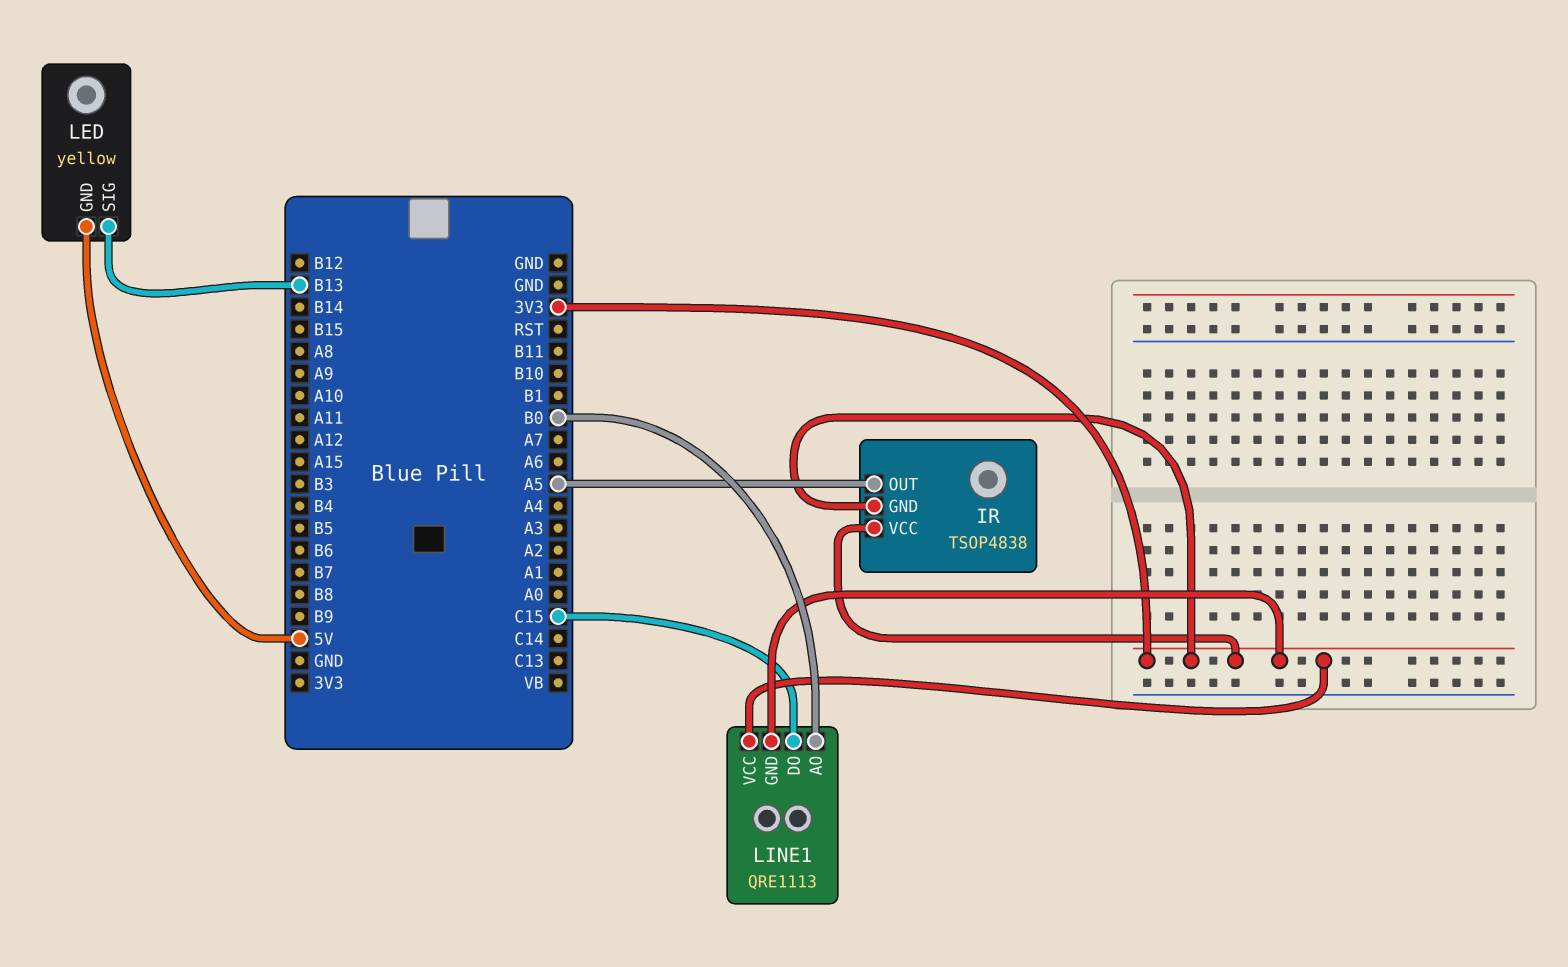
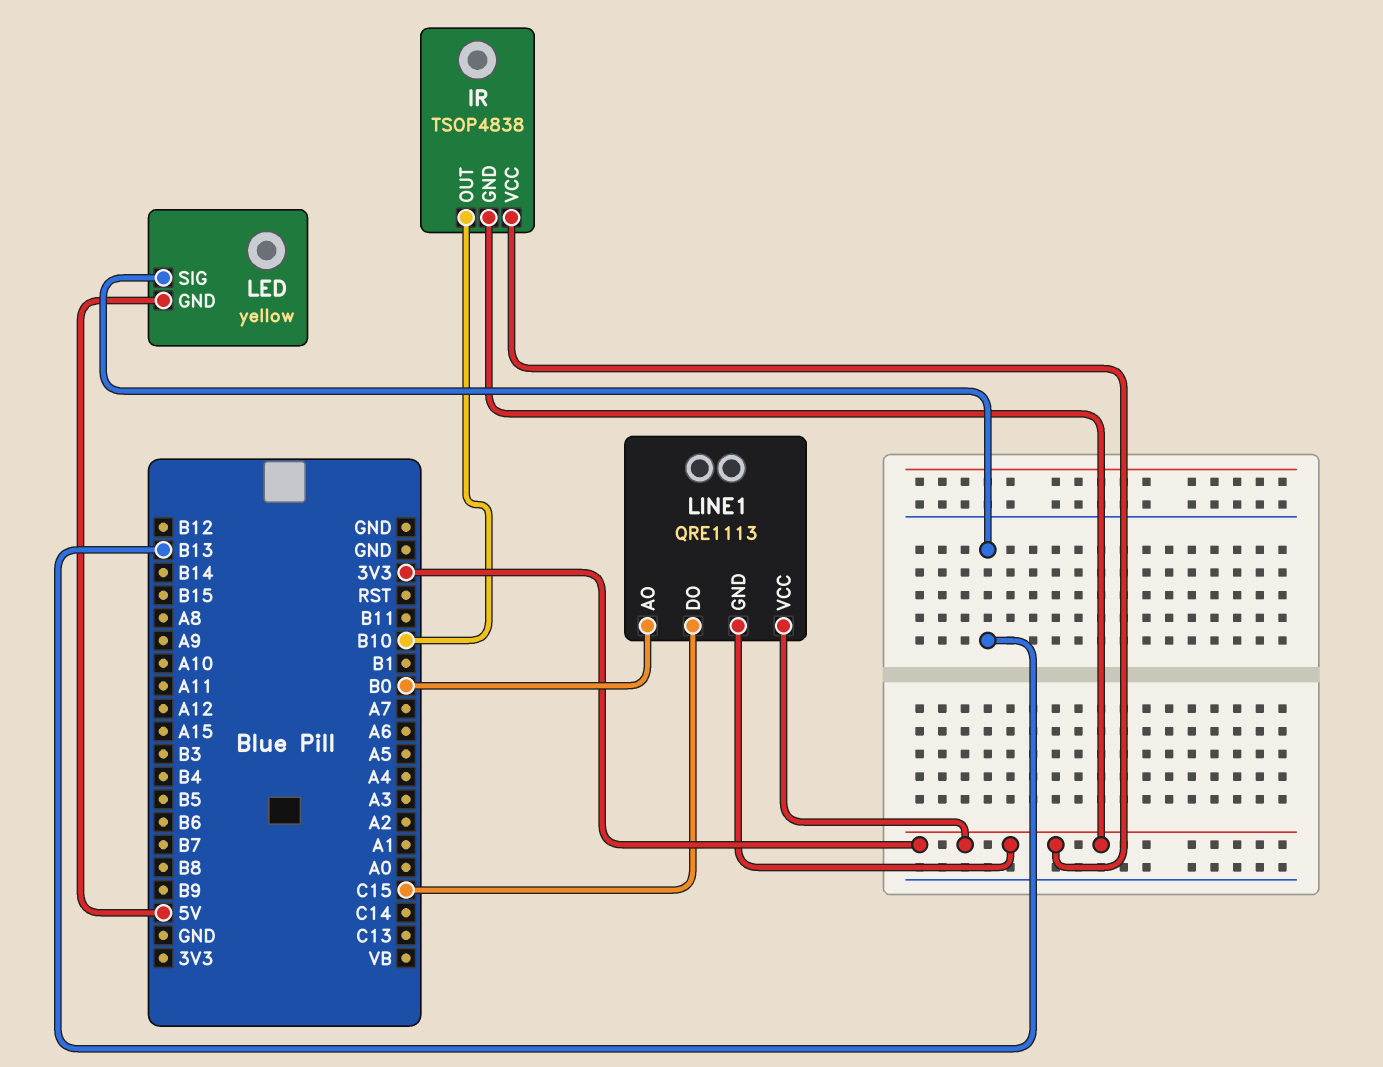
IR pin OUT: A5 -> B10

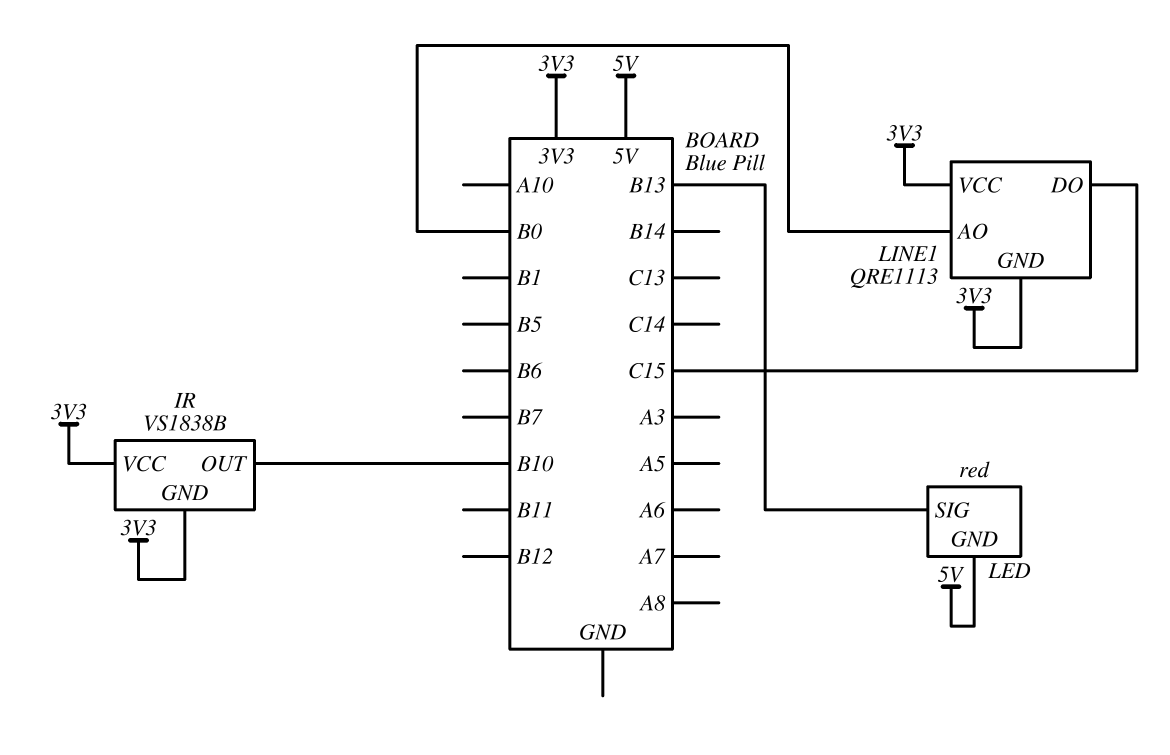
IR: TSOP4838 -> VS1838B
LED: yellow -> red

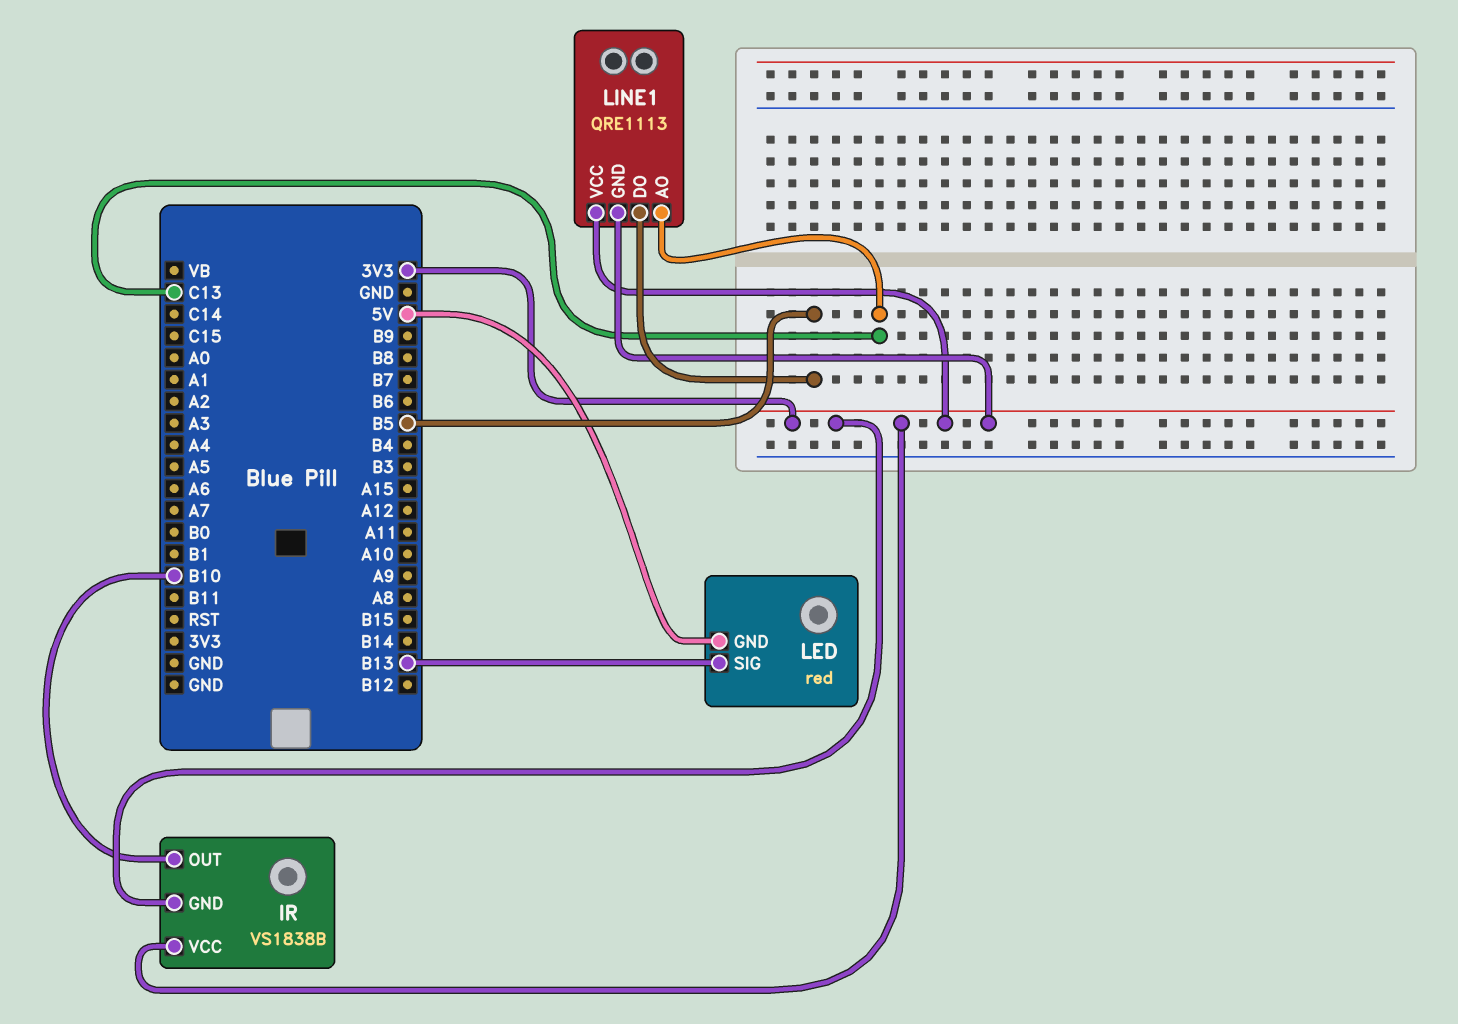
LINE1 pin AO: B0 -> C13
LINE1 pin DO: C15 -> B5

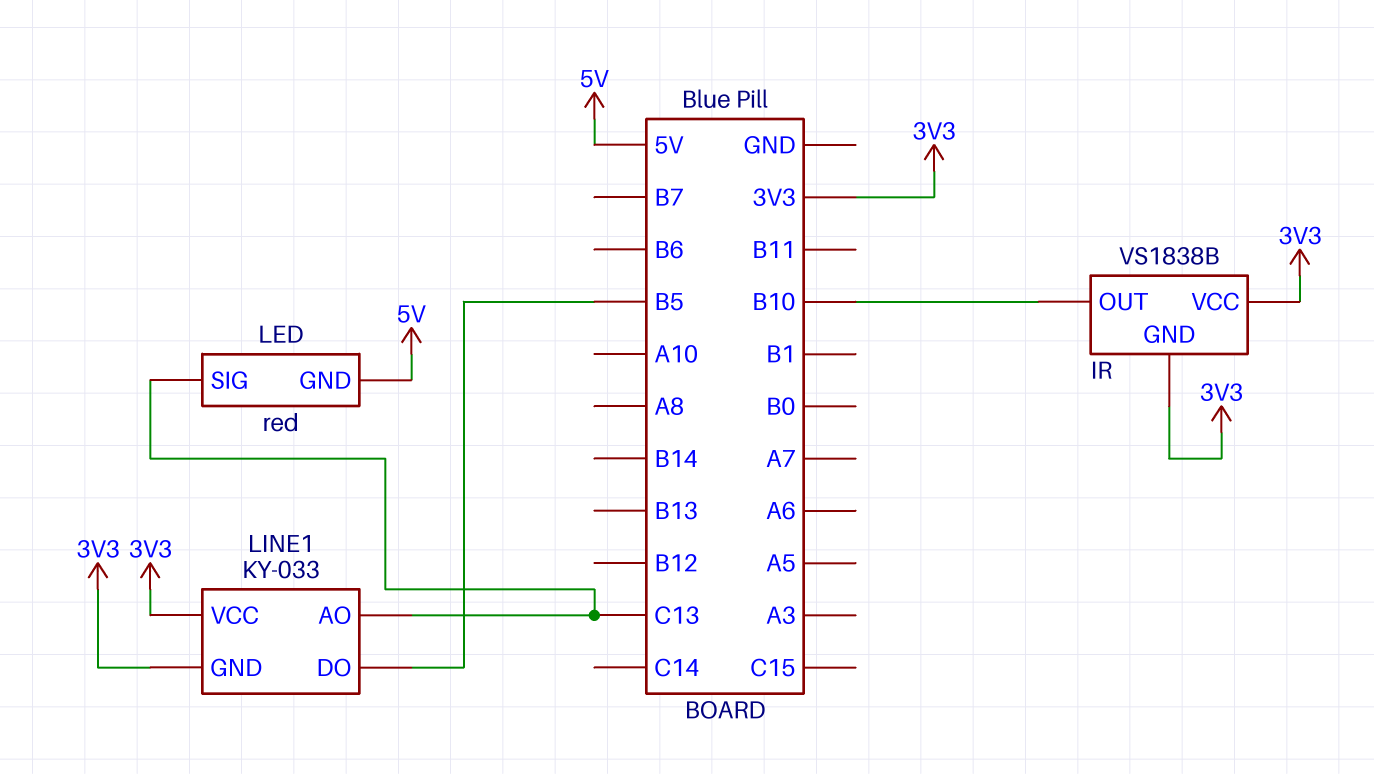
LED pin SIG: B13 -> C13
LINE1: QRE1113 -> KY-033

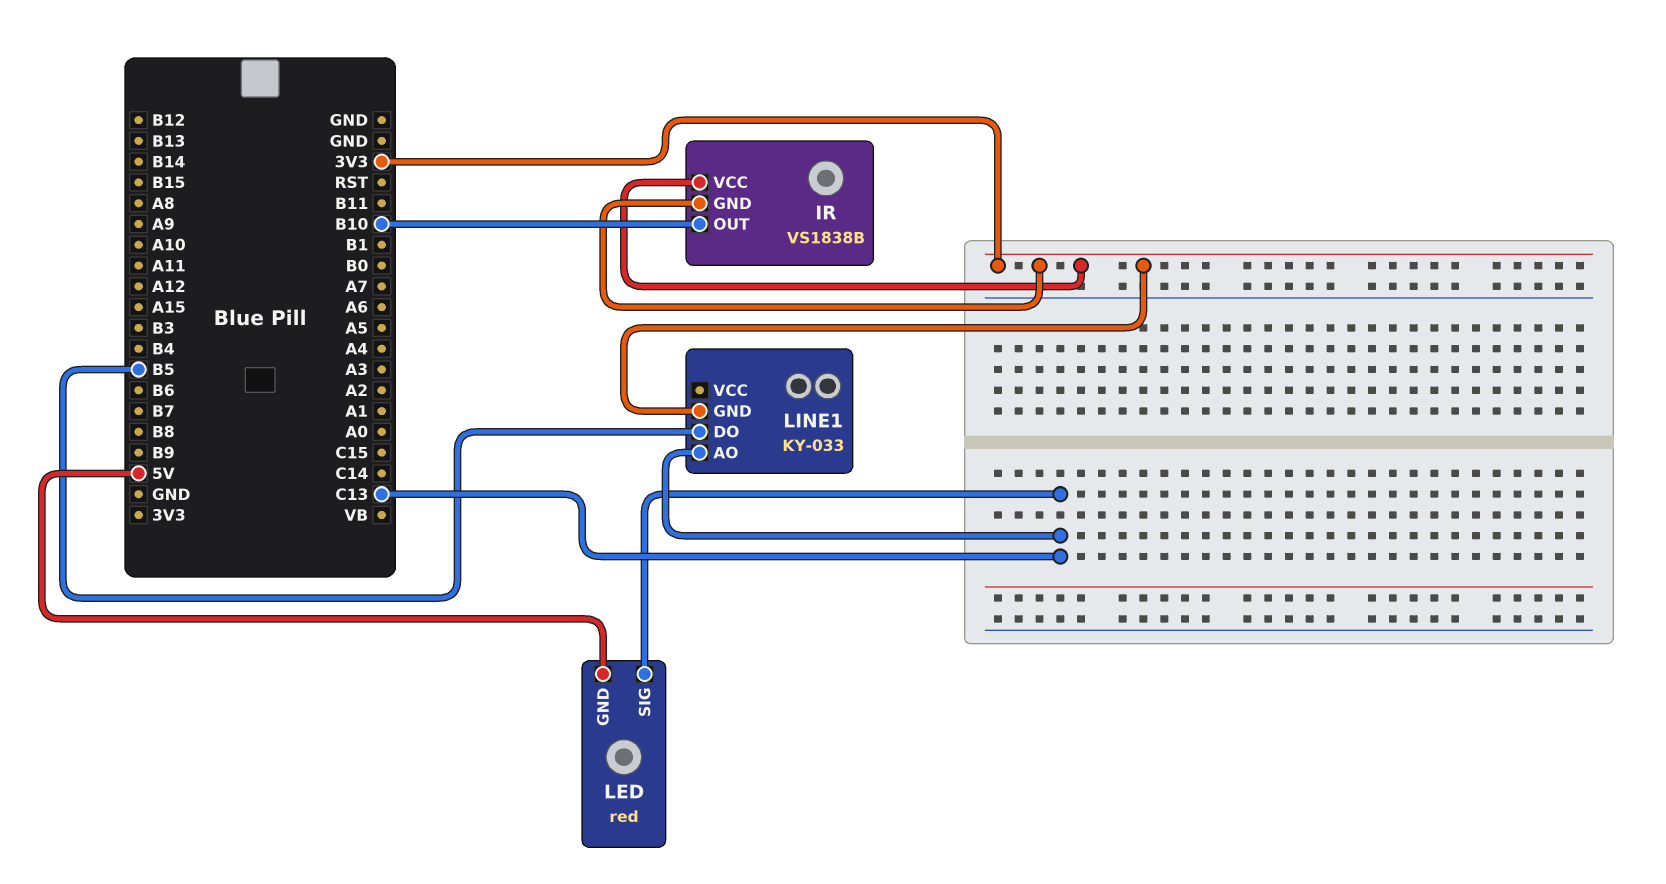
LINE1 pin VCC: 3V3 -> none

